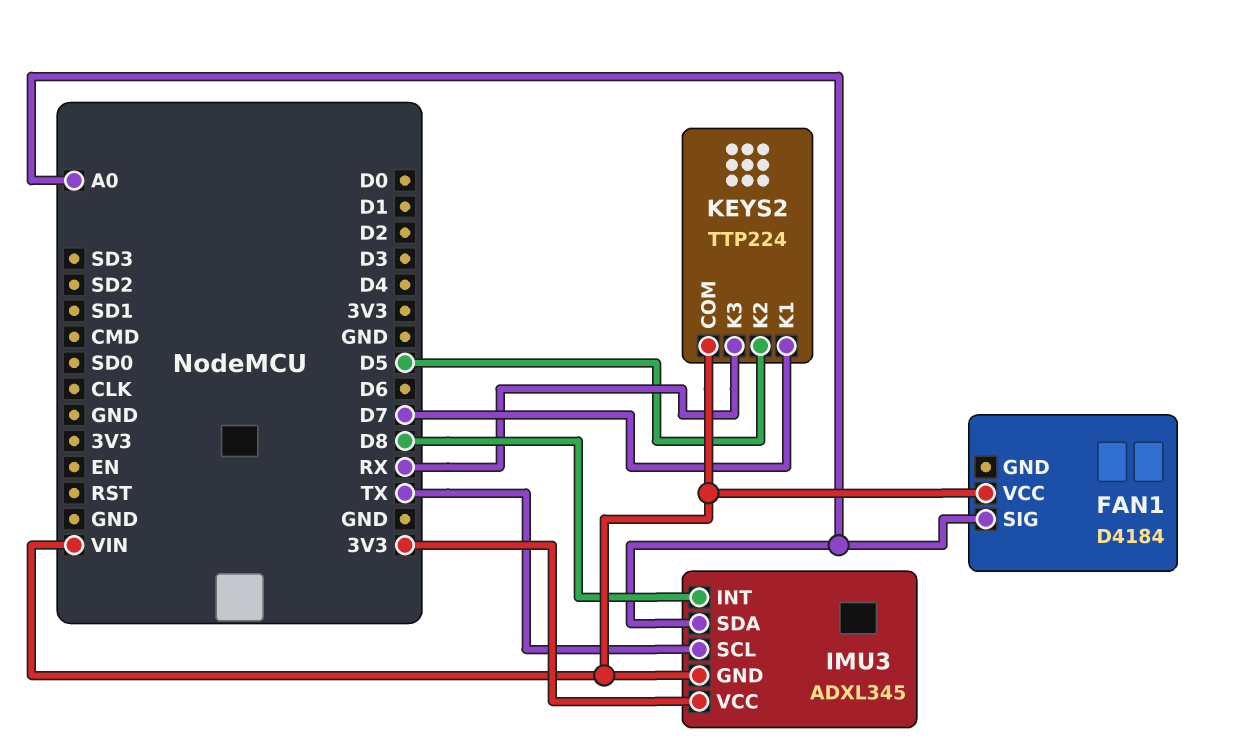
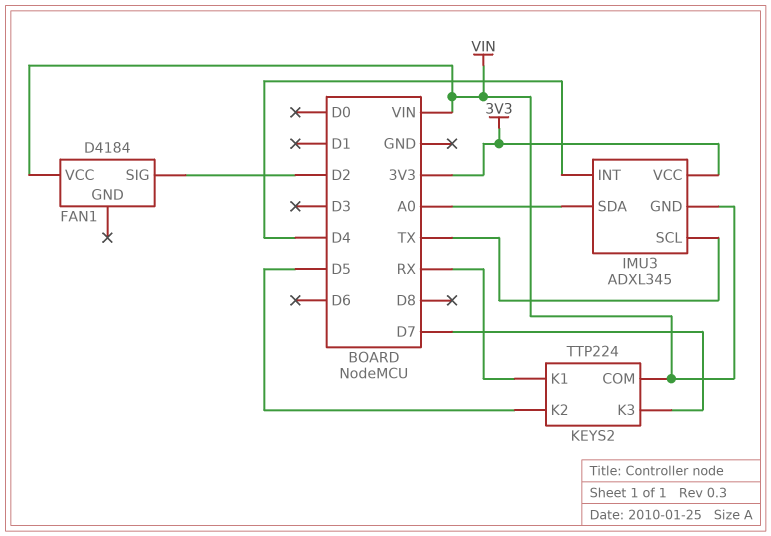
FAN1 pin SIG: A0 -> D2
IMU3 pin INT: D8 -> D4
KEYS2 pin K1: D7 -> RX
KEYS2 pin K3: RX -> D7

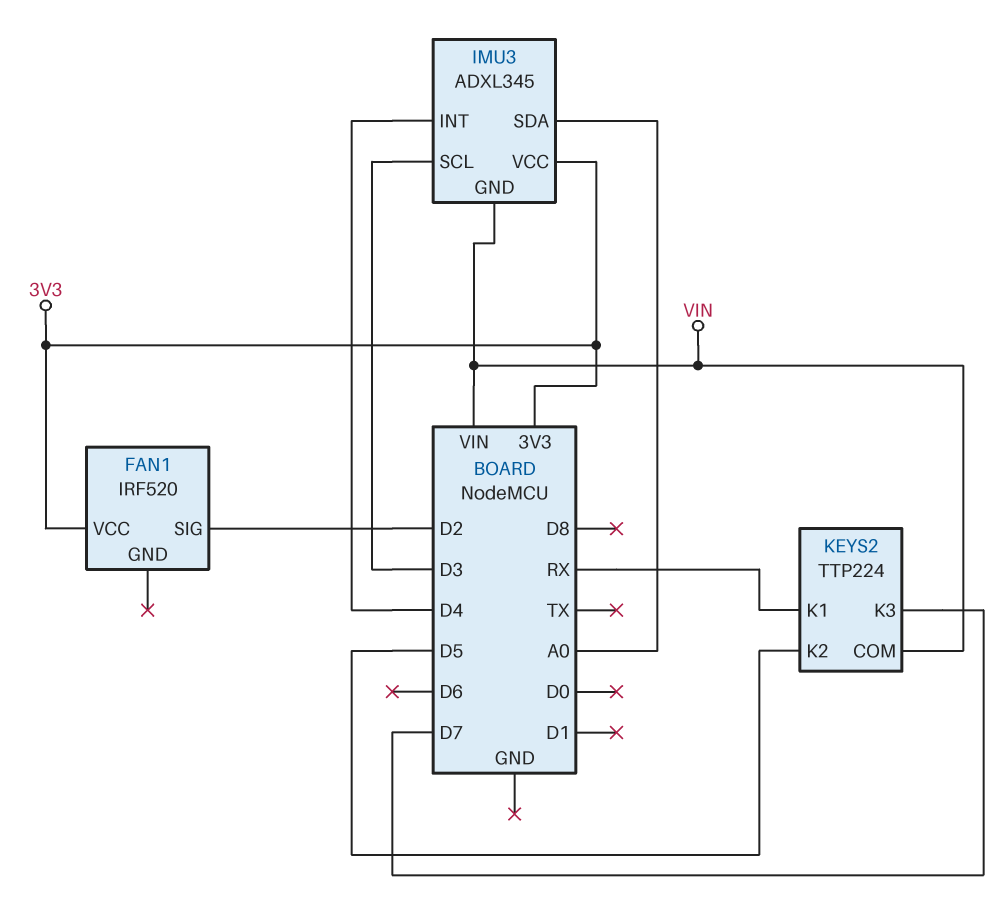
FAN1: D4184 -> IRF520
FAN1 pin VCC: VIN -> 3V3
IMU3 pin SCL: TX -> D3

